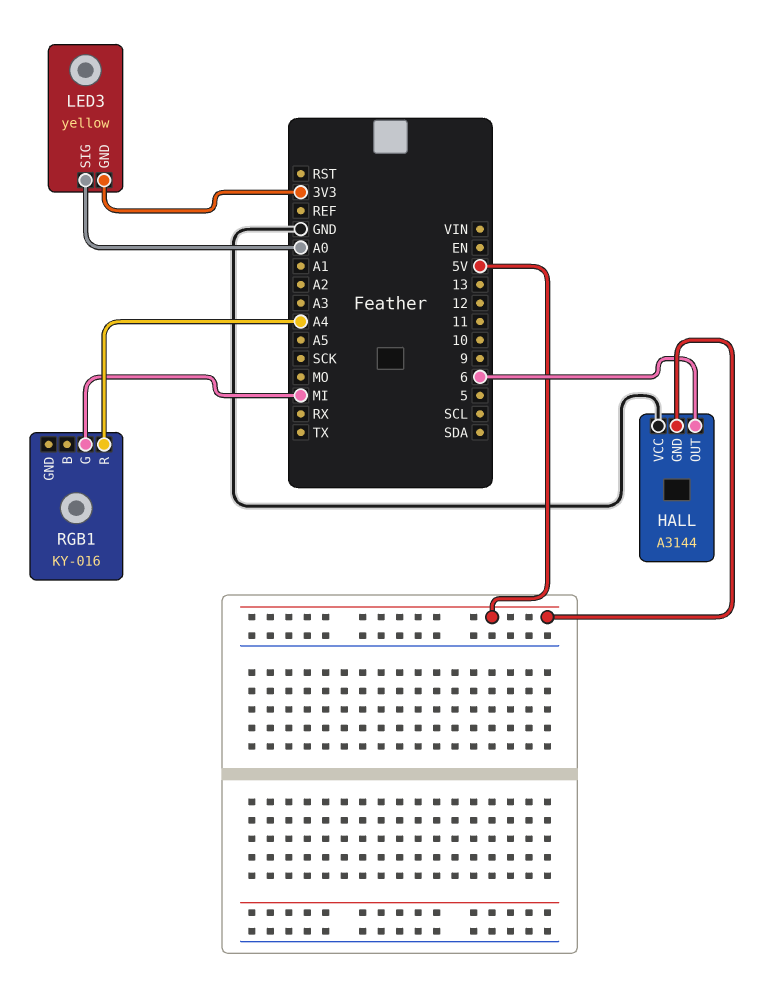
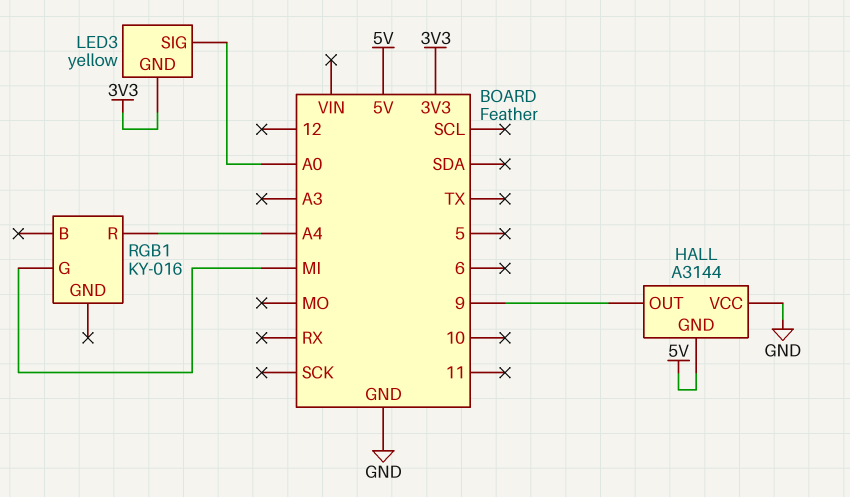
HALL pin OUT: 6 -> 9

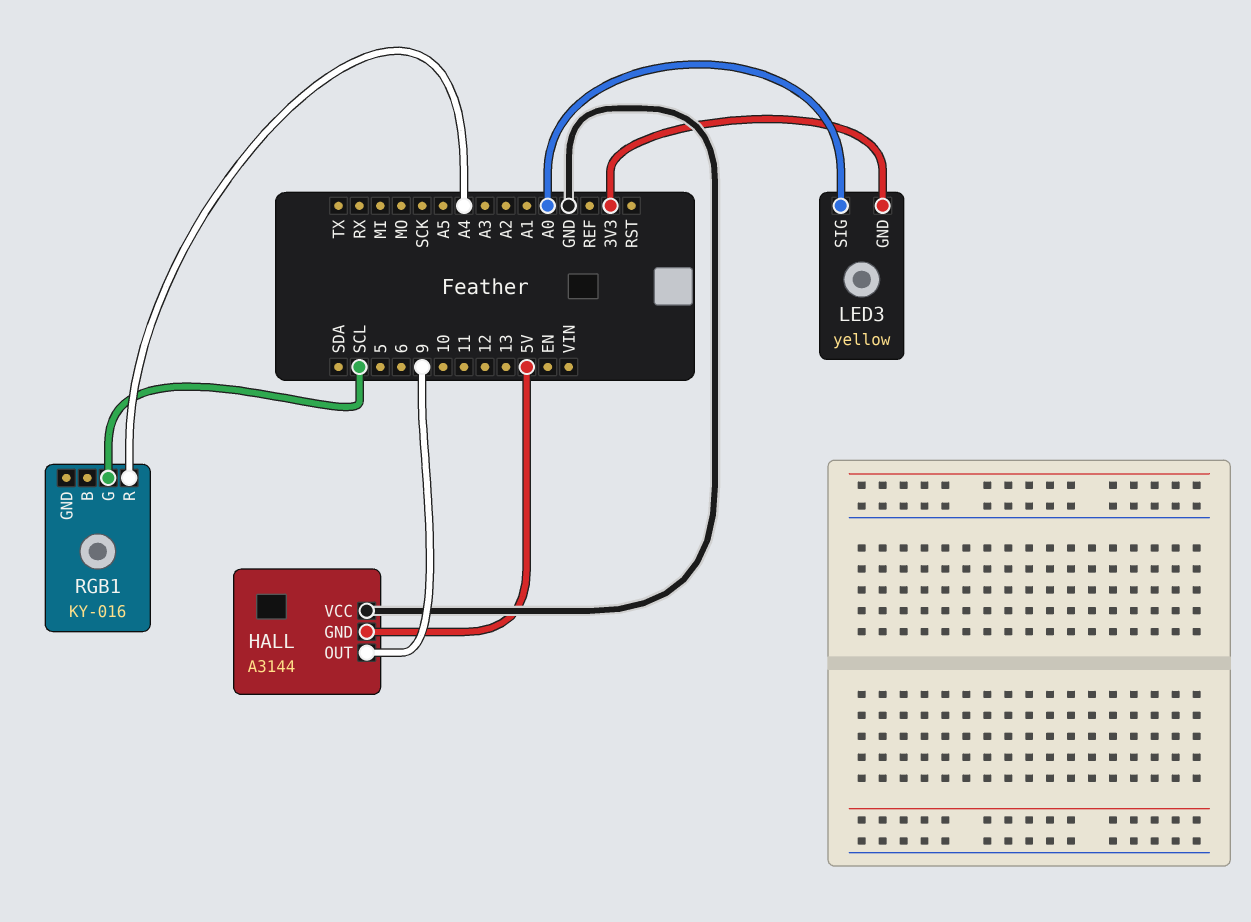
RGB1 pin G: MI -> SCL

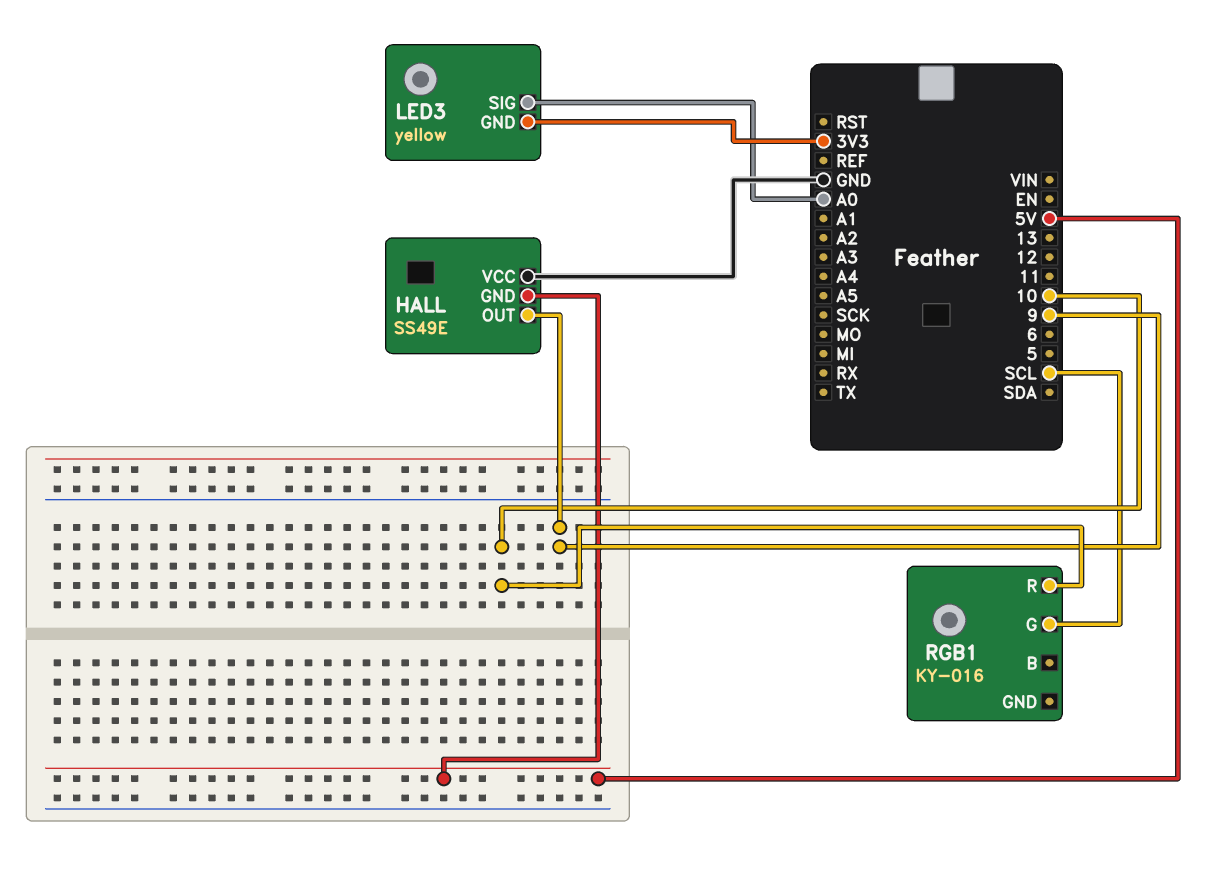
HALL: A3144 -> SS49E
RGB1 pin R: A4 -> 10

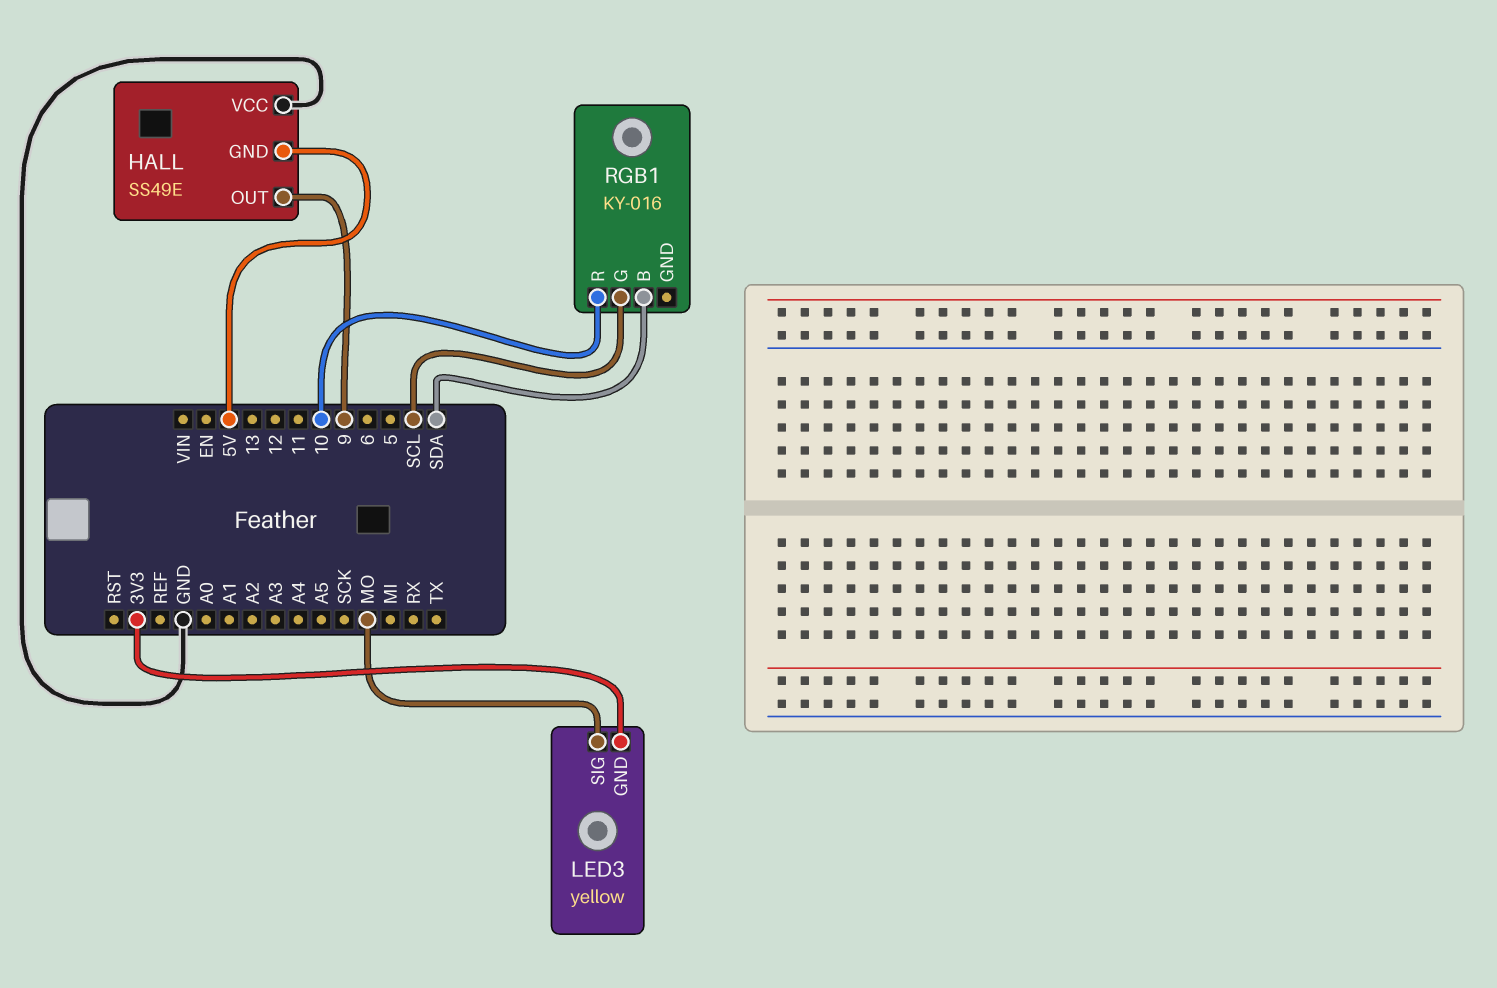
LED3 pin SIG: A0 -> MO
RGB1 pin B: none -> SDA

